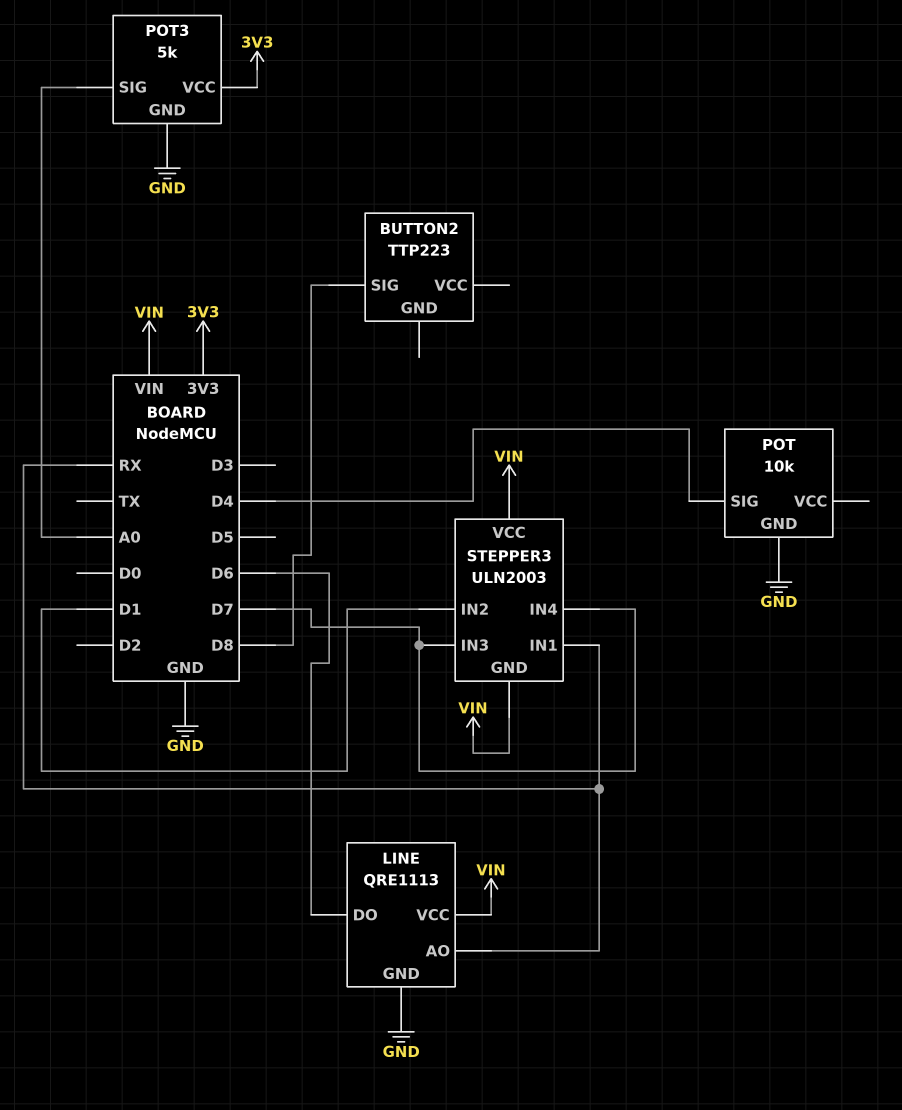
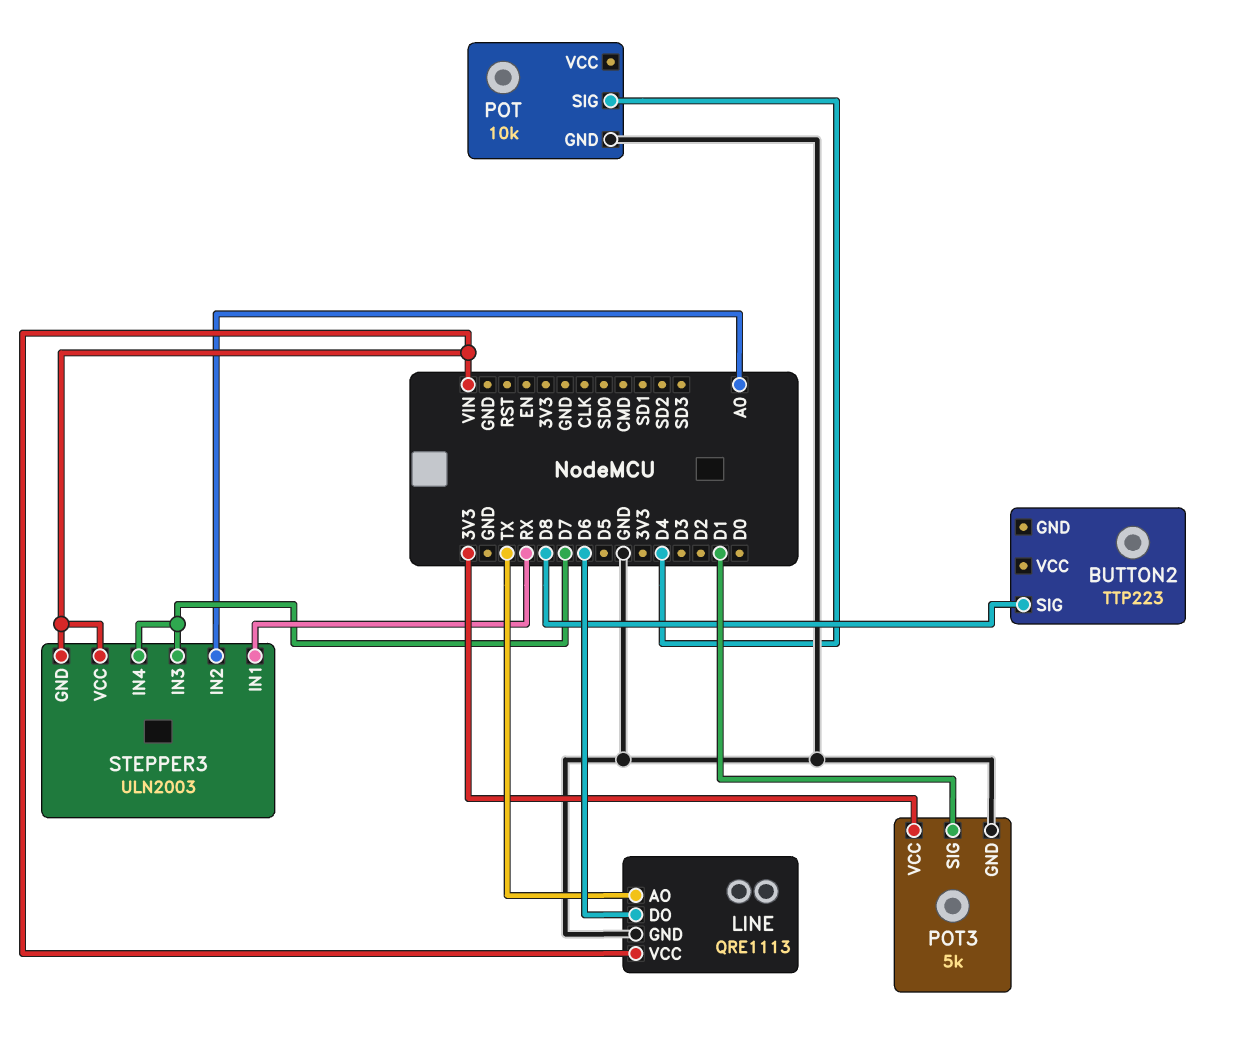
LINE pin AO: RX -> TX
POT3 pin SIG: A0 -> D1
STEPPER3 pin IN2: D1 -> A0

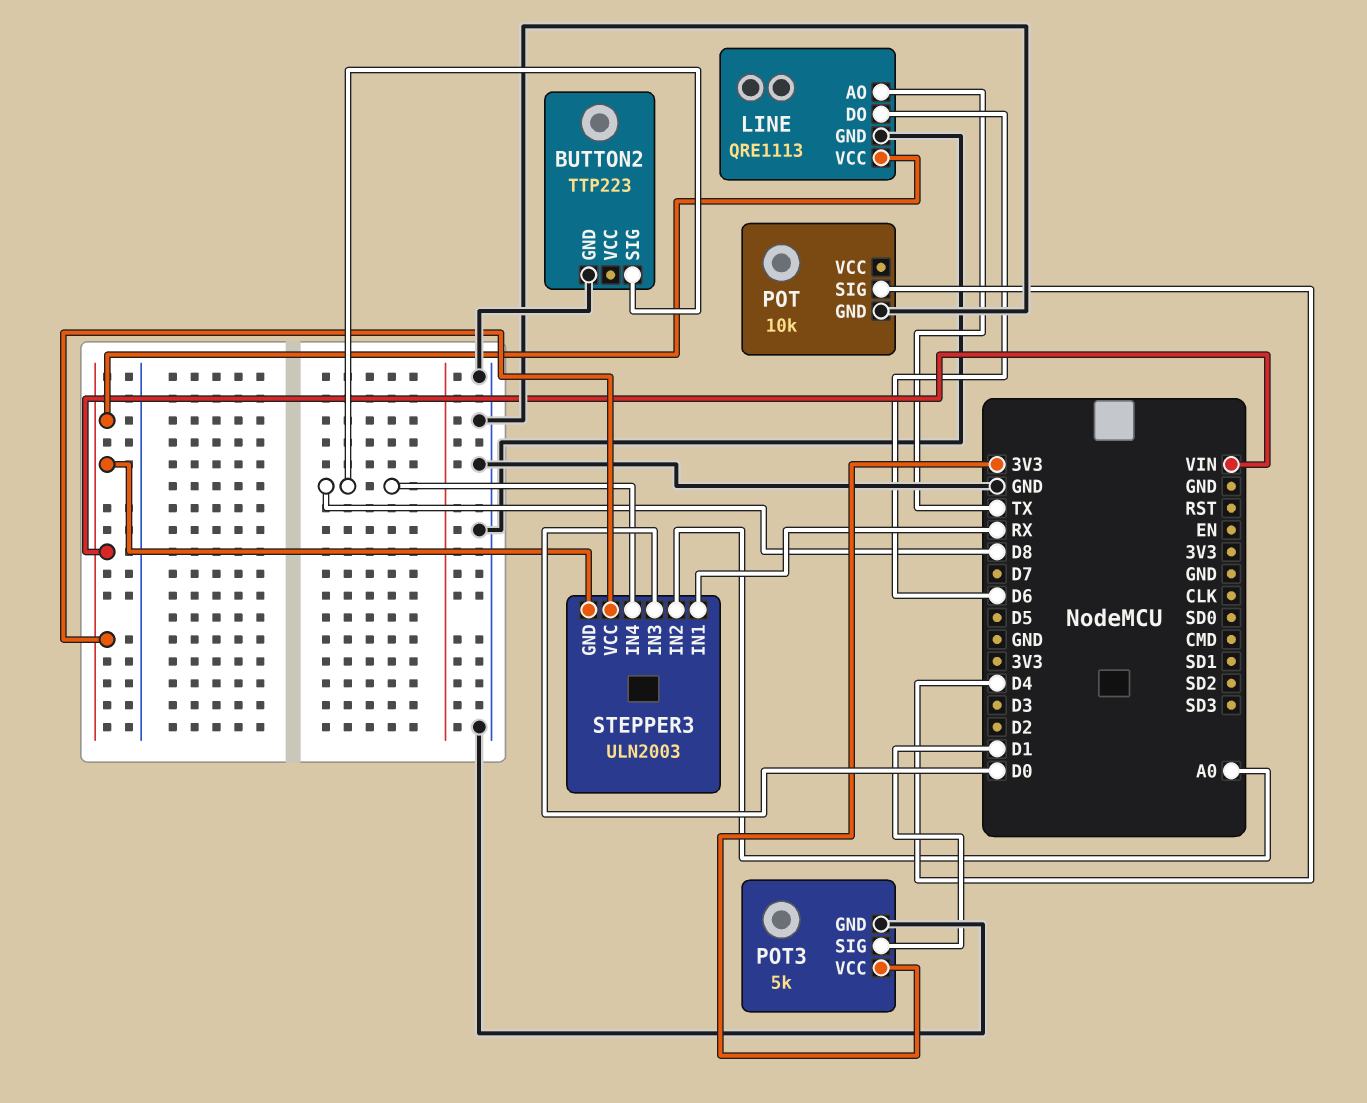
BUTTON2 pin GND: none -> GND
STEPPER3 pin IN3: D7 -> D0
STEPPER3 pin IN4: D7 -> D8

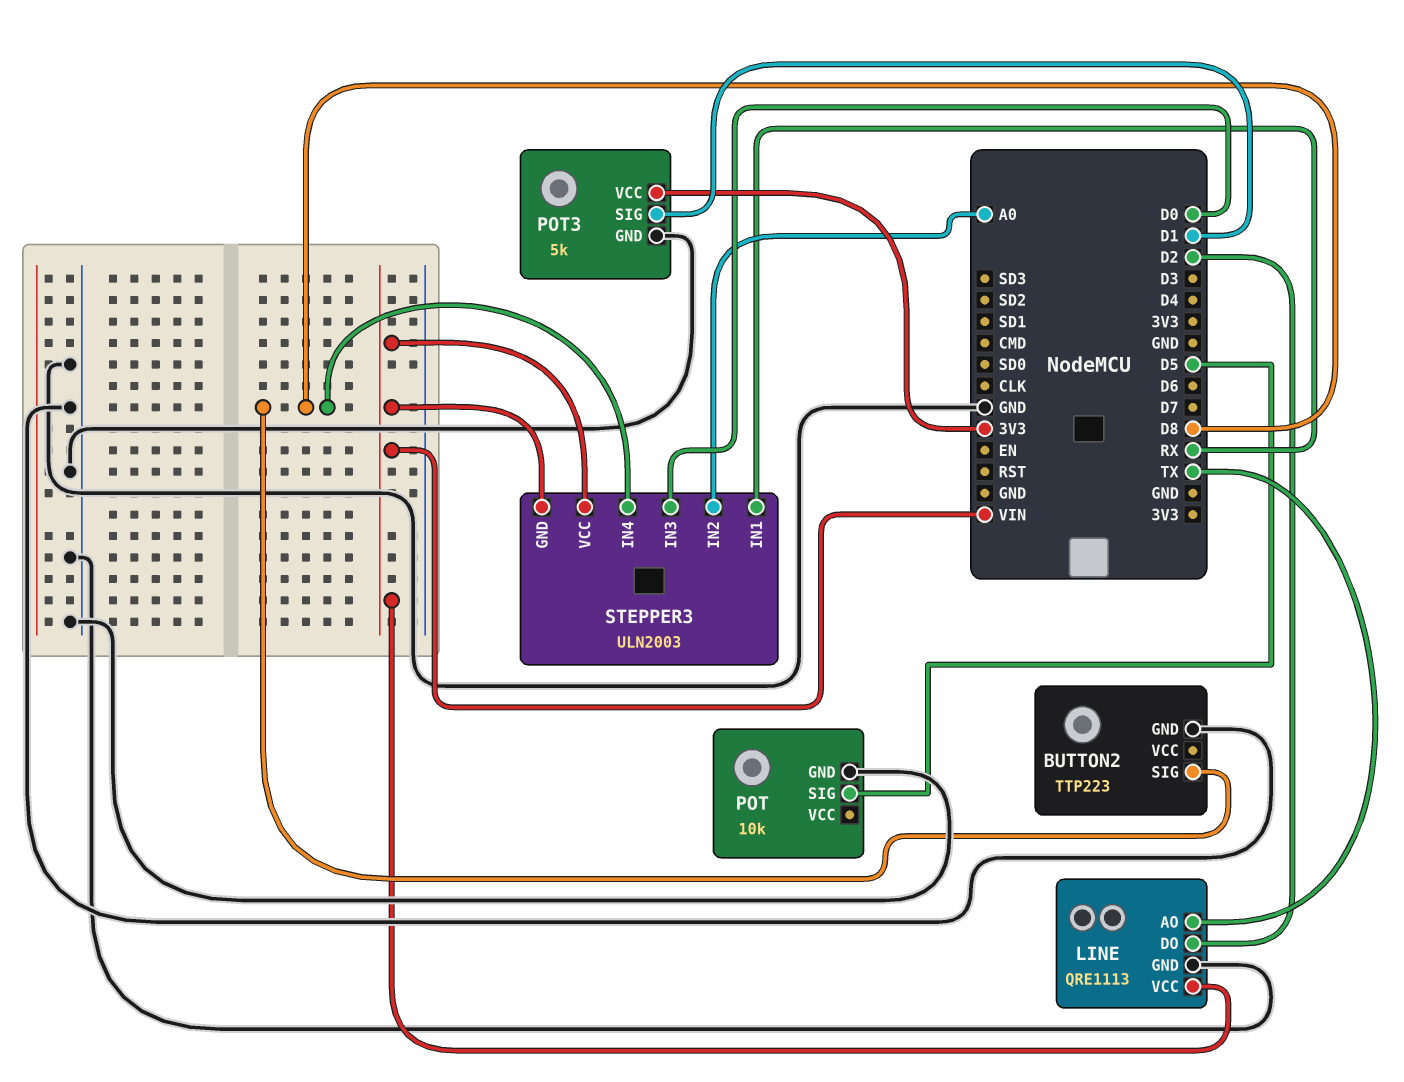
LINE pin DO: D6 -> D2
POT pin SIG: D4 -> D5

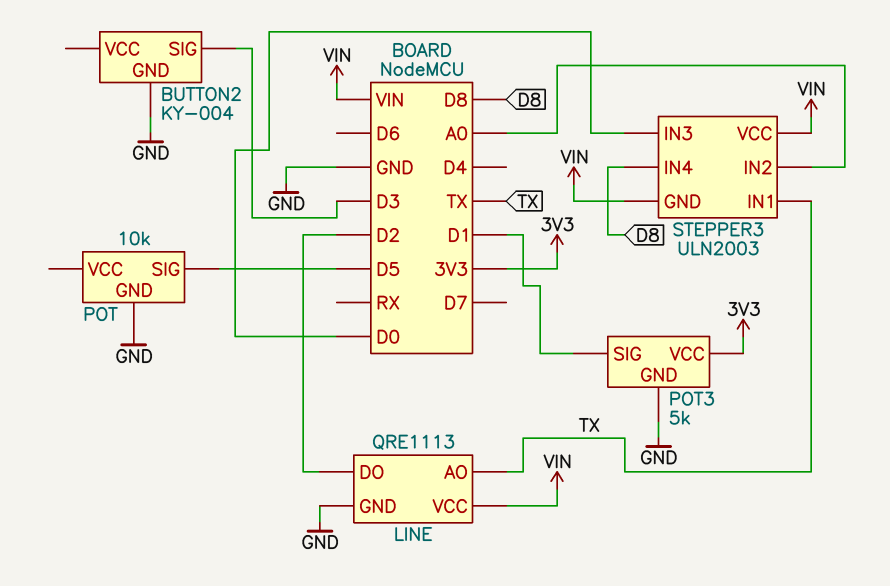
BUTTON2: TTP223 -> KY-004
BUTTON2 pin SIG: D8 -> D3
STEPPER3 pin IN1: RX -> TX

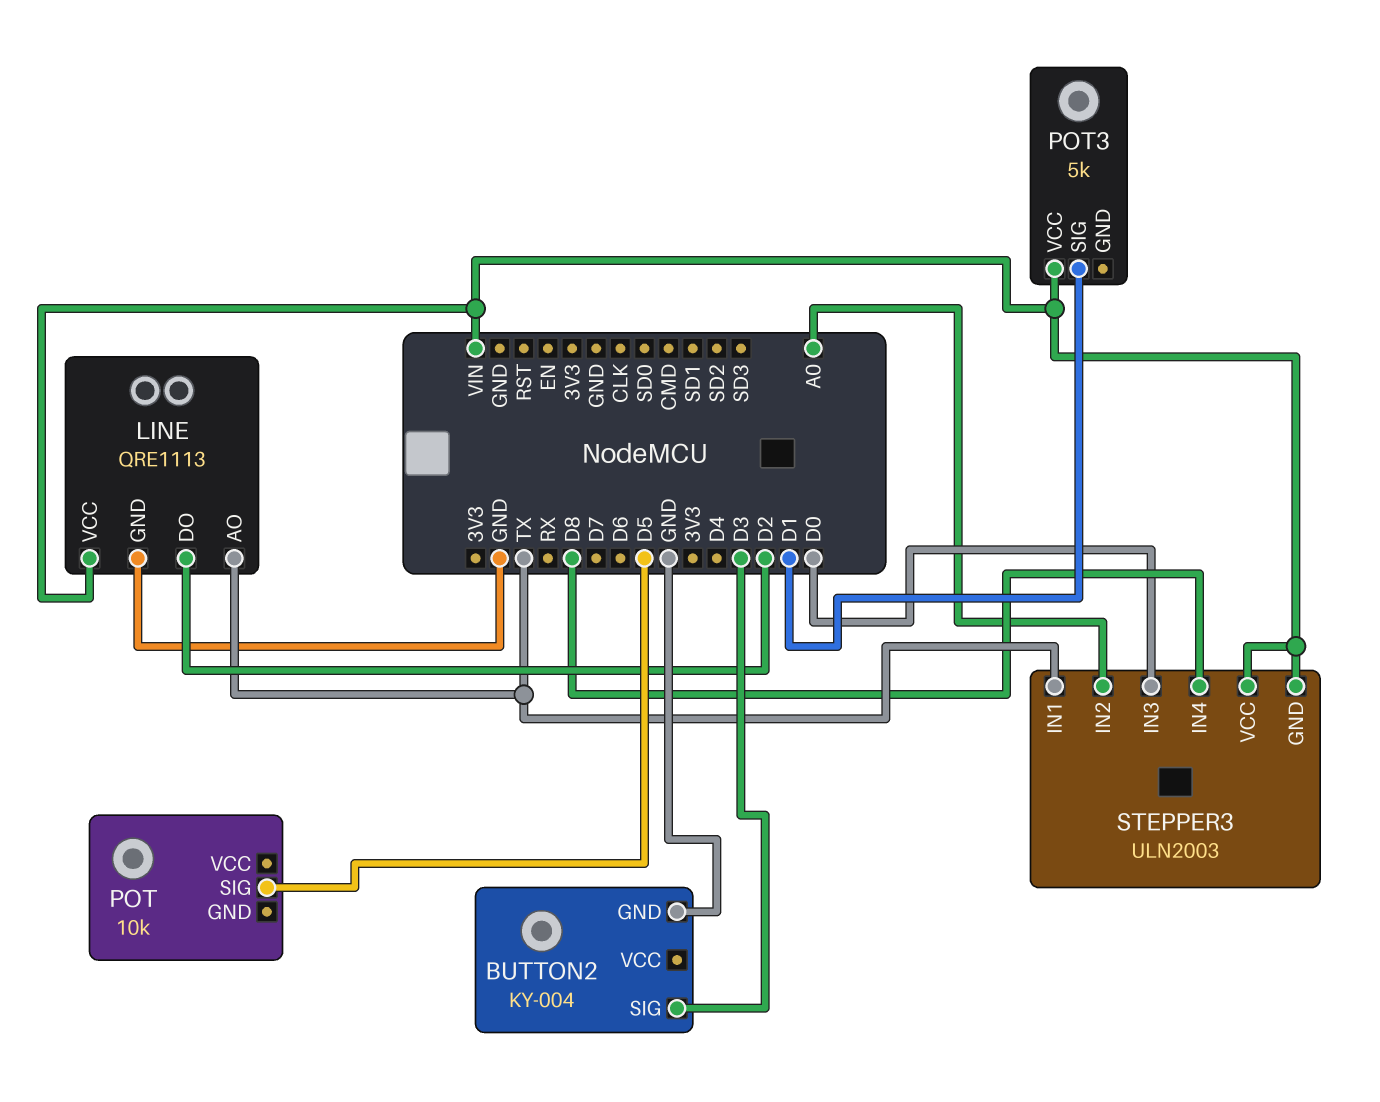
POT pin GND: GND -> none
POT3 pin GND: GND -> none
POT3 pin VCC: 3V3 -> VIN

